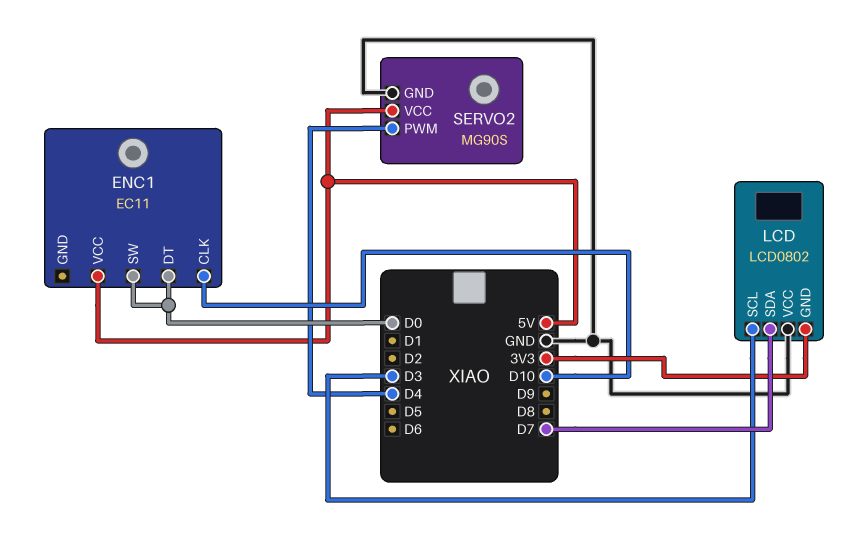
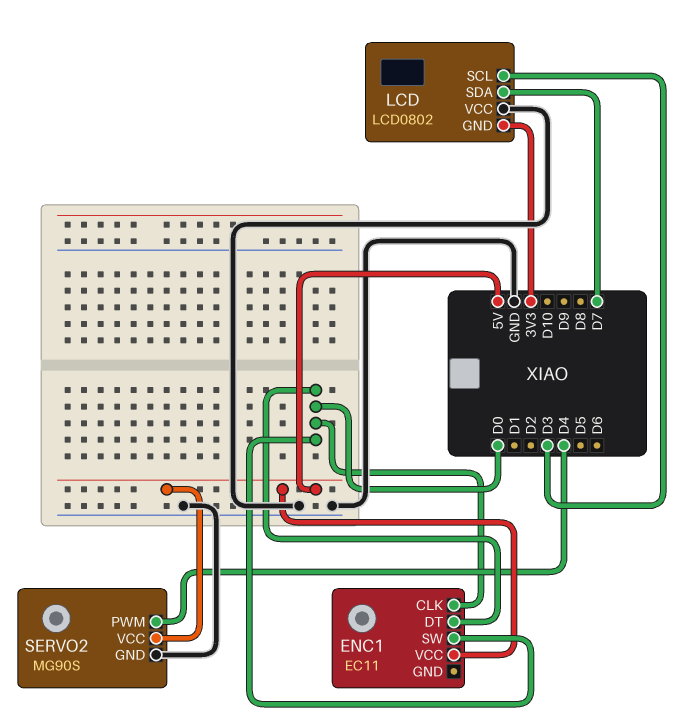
ENC1 pin CLK: D10 -> D0

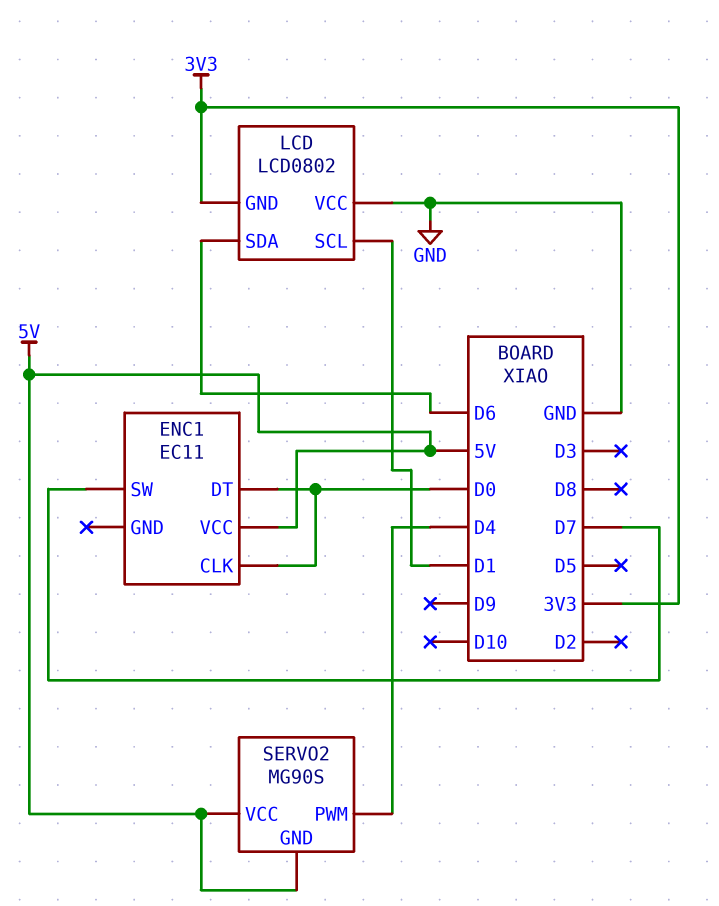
ENC1 pin SW: D0 -> D7
LCD pin SCL: D3 -> D1
LCD pin SDA: D7 -> D6
SERVO2 pin GND: GND -> 5V

